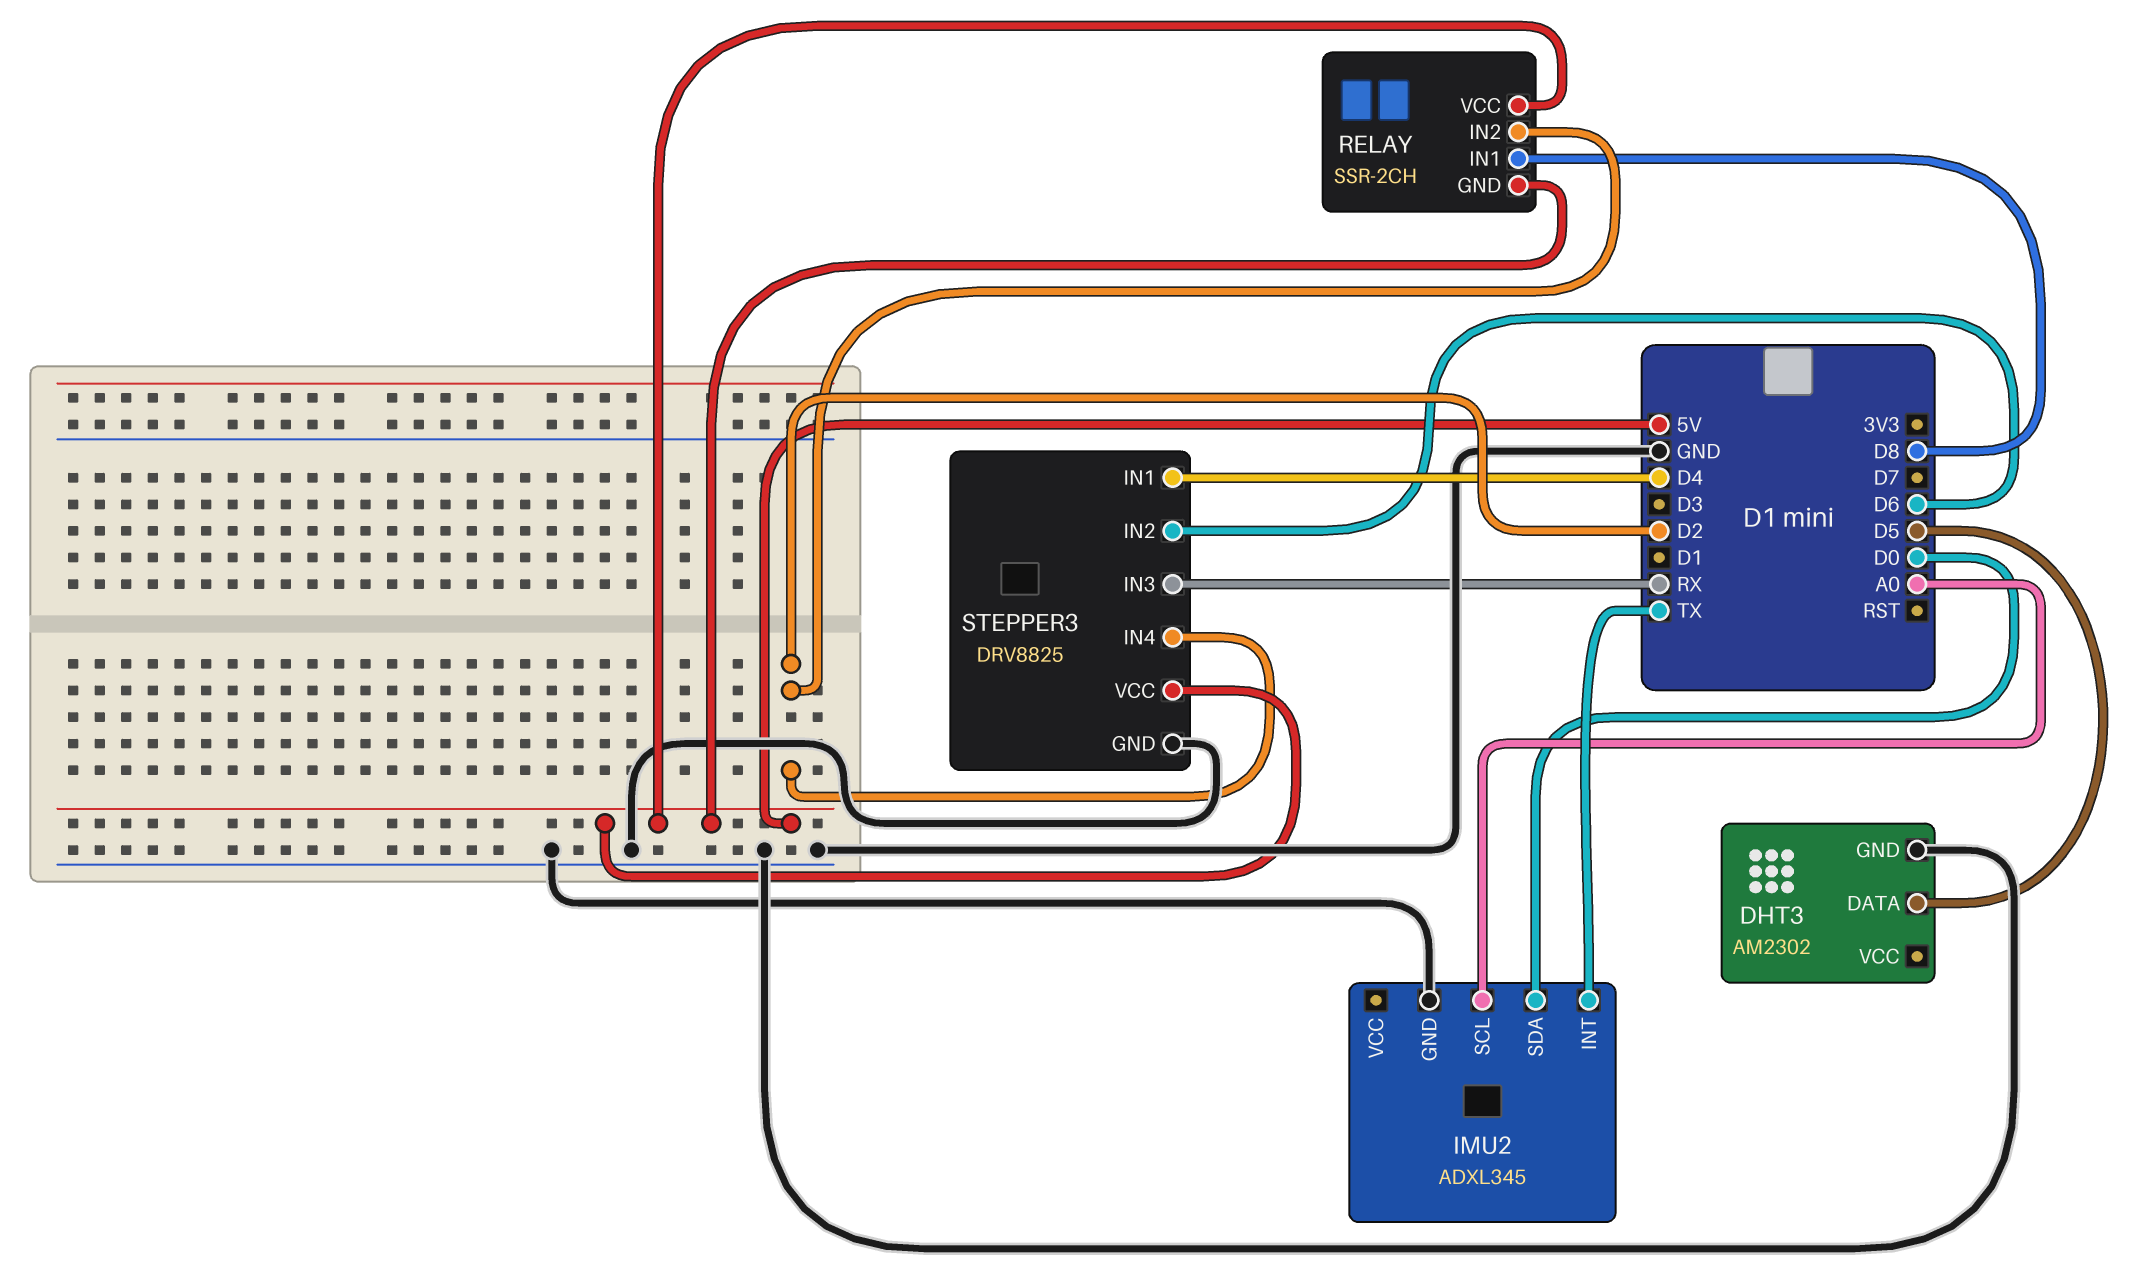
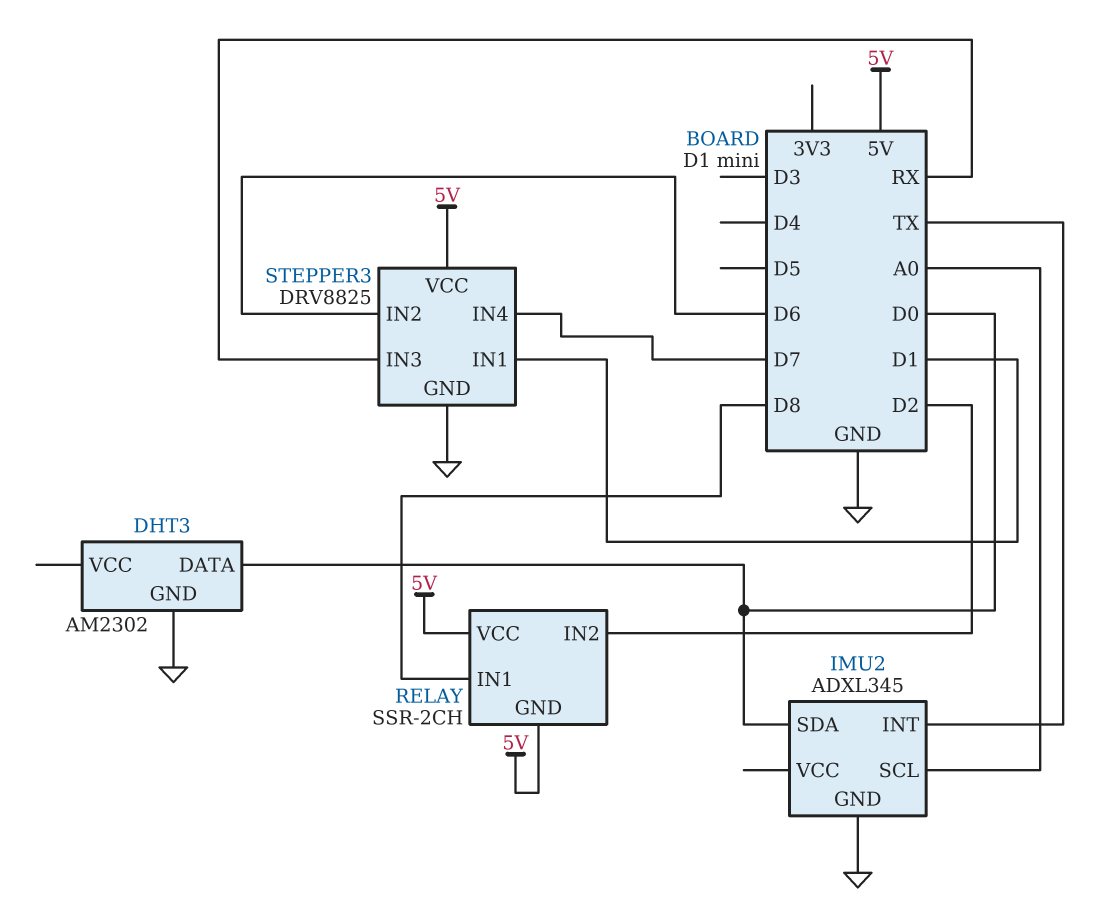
DHT3 pin DATA: D5 -> D0
STEPPER3 pin IN1: D4 -> D1
STEPPER3 pin IN4: D2 -> D7

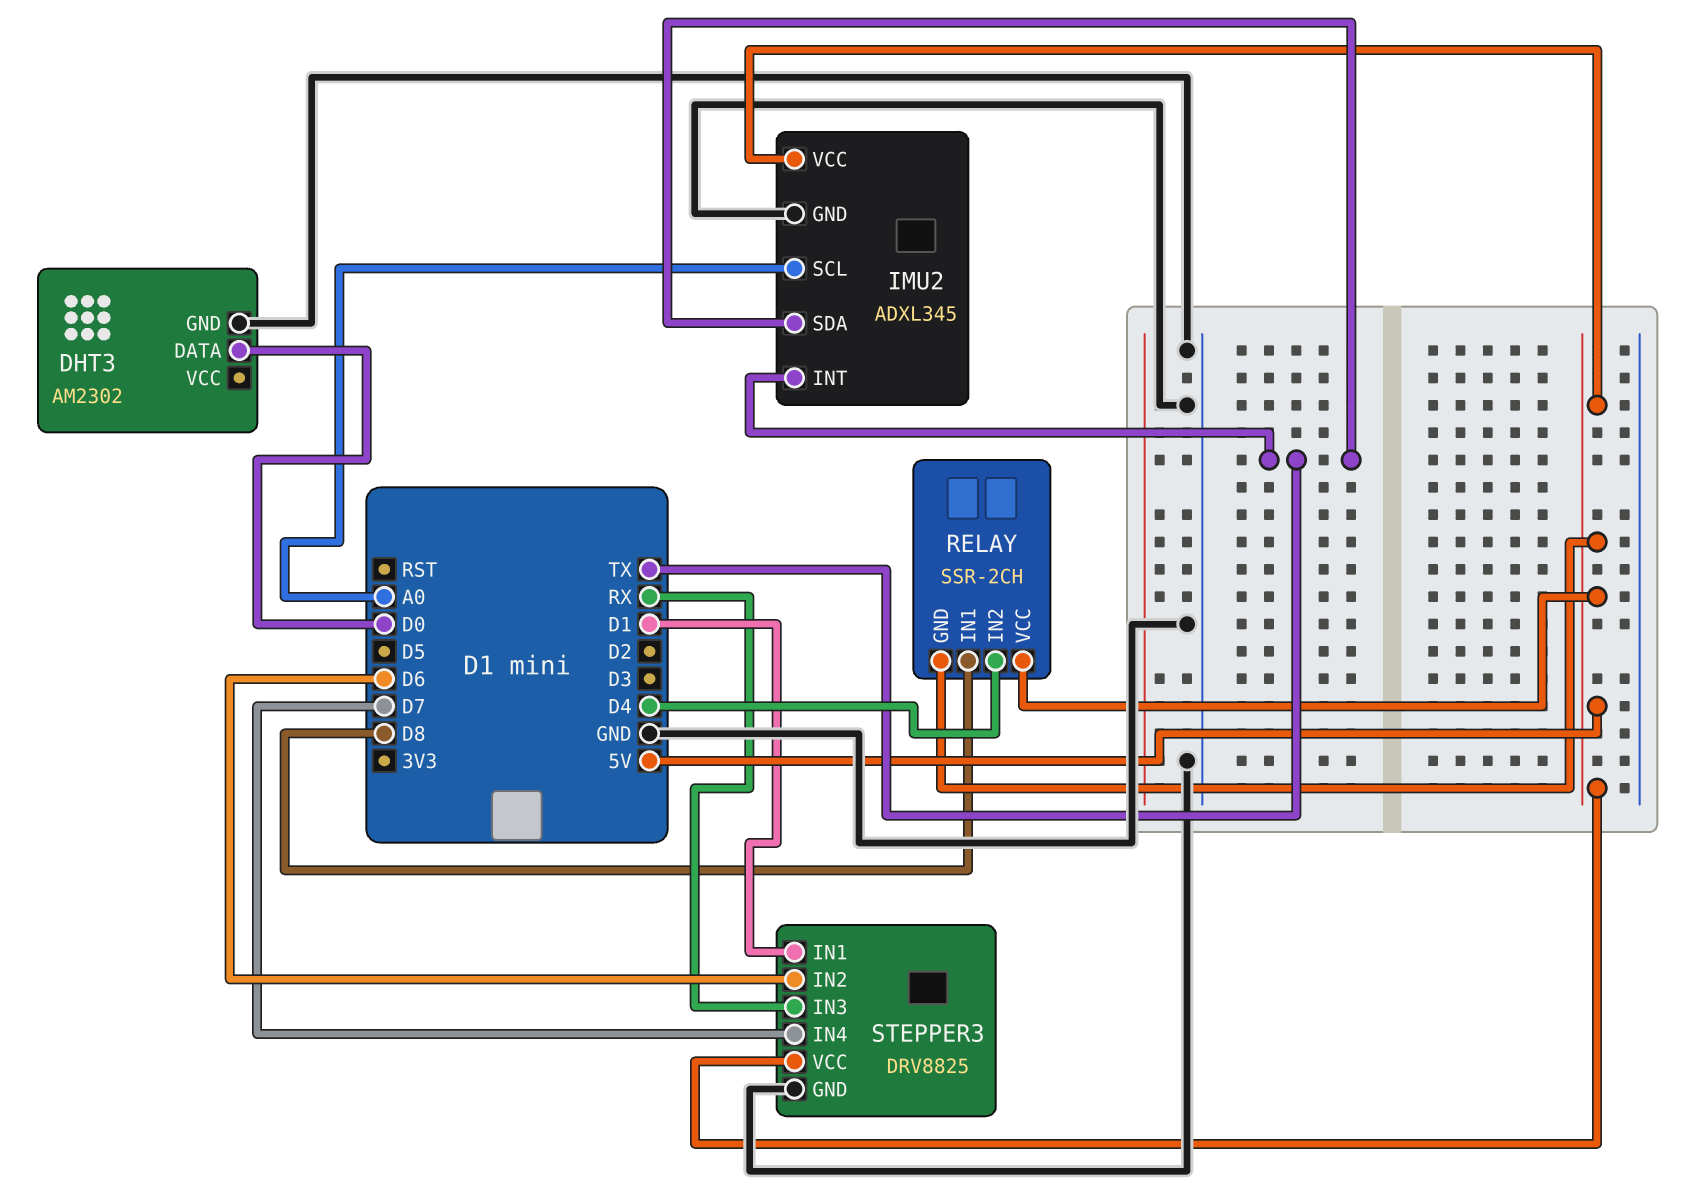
IMU2 pin SDA: D0 -> TX
IMU2 pin VCC: none -> 5V
RELAY pin IN2: D2 -> D4

